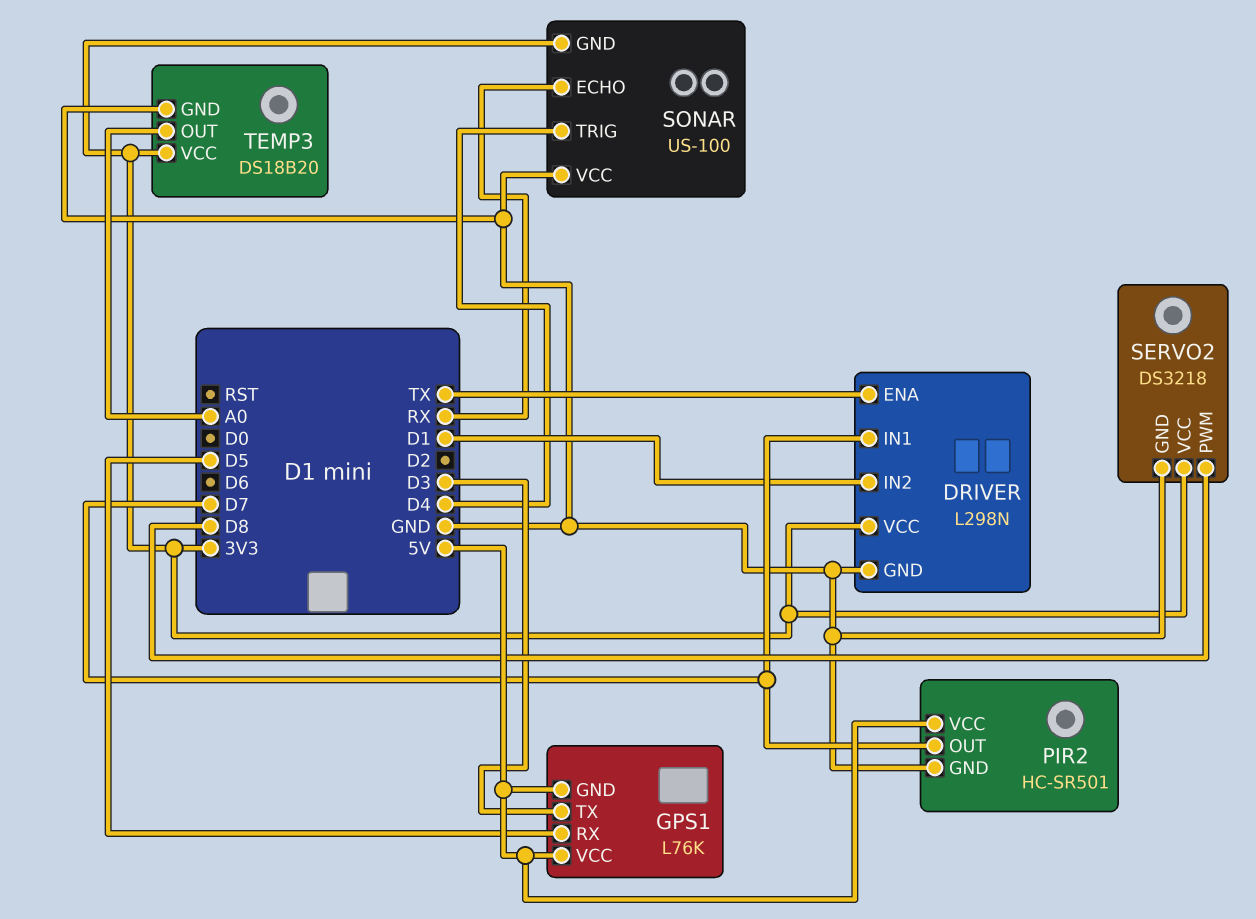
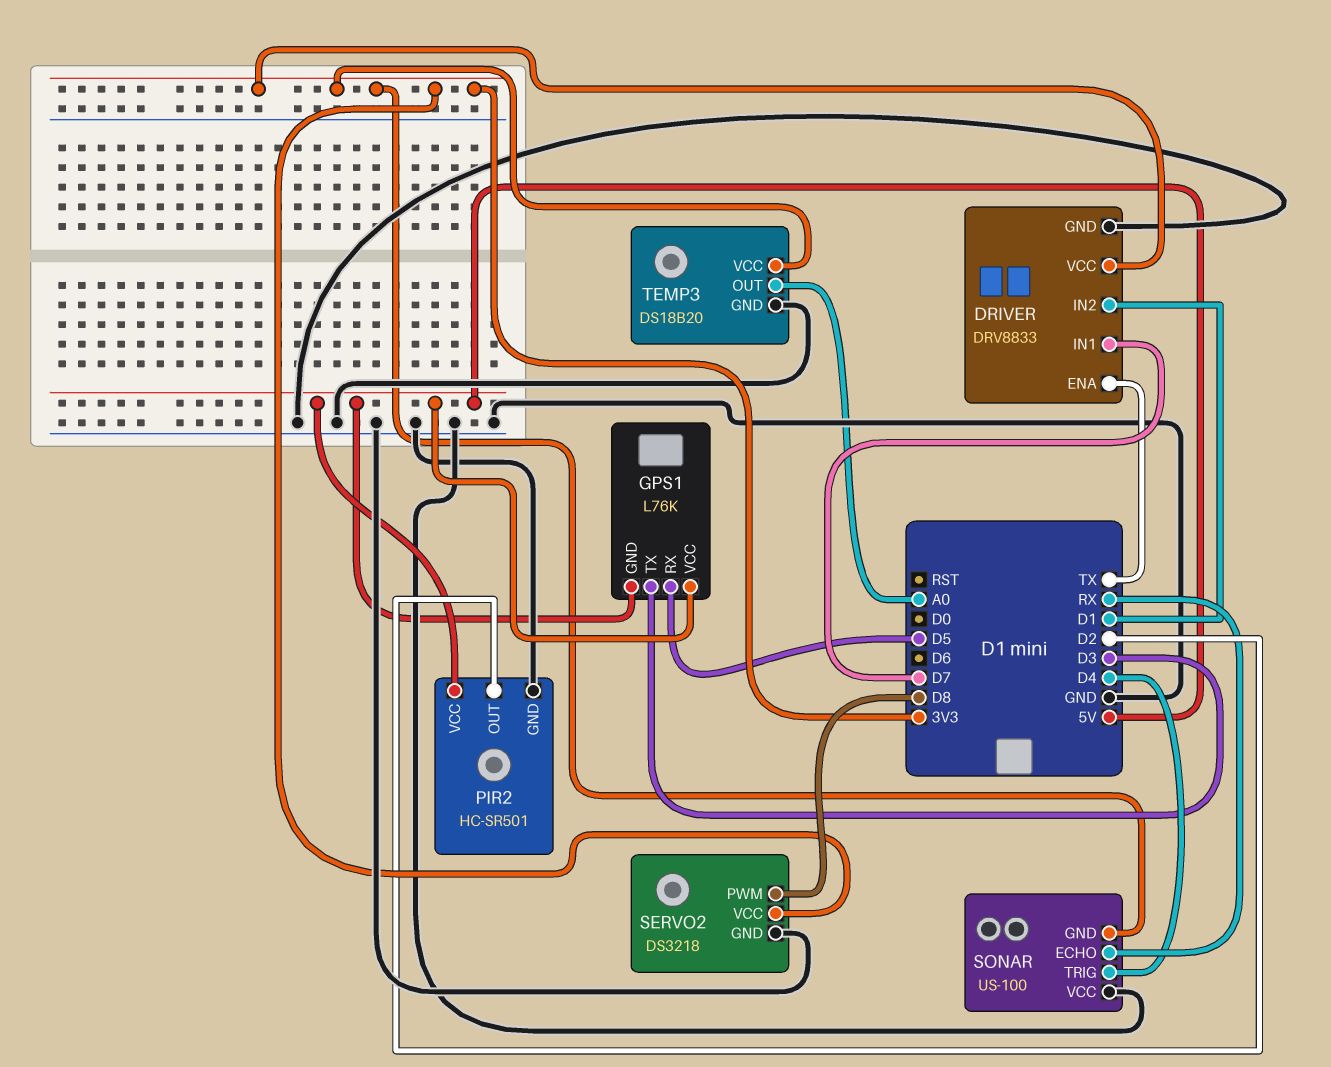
DRIVER: L298N -> DRV8833
PIR2 pin OUT: D7 -> D2

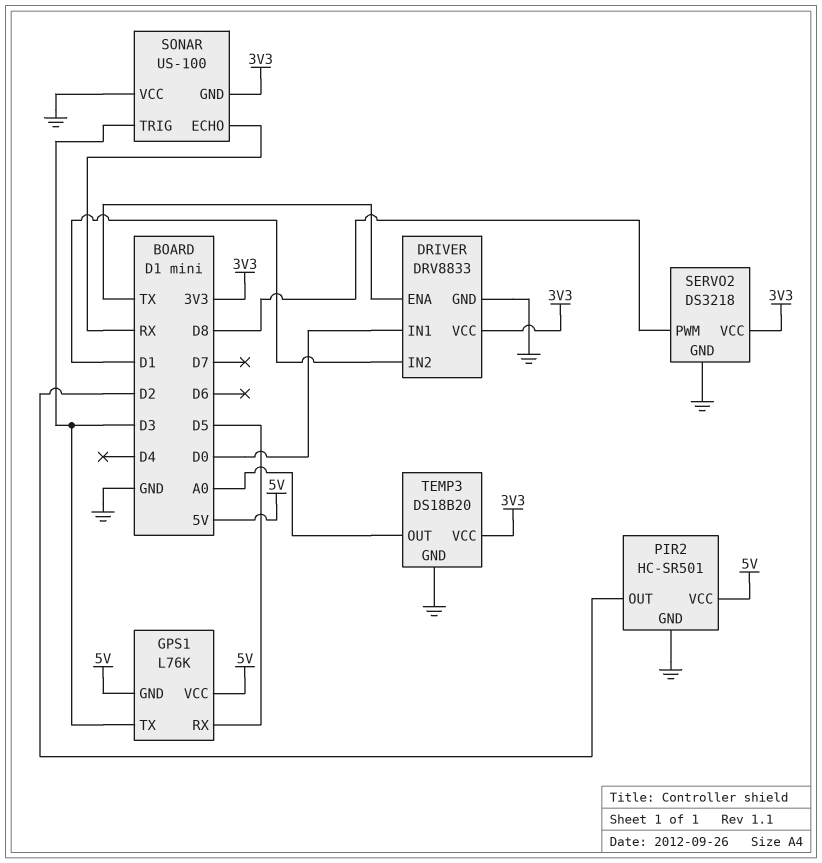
DRIVER pin IN1: D7 -> D0
SONAR pin TRIG: D4 -> D3

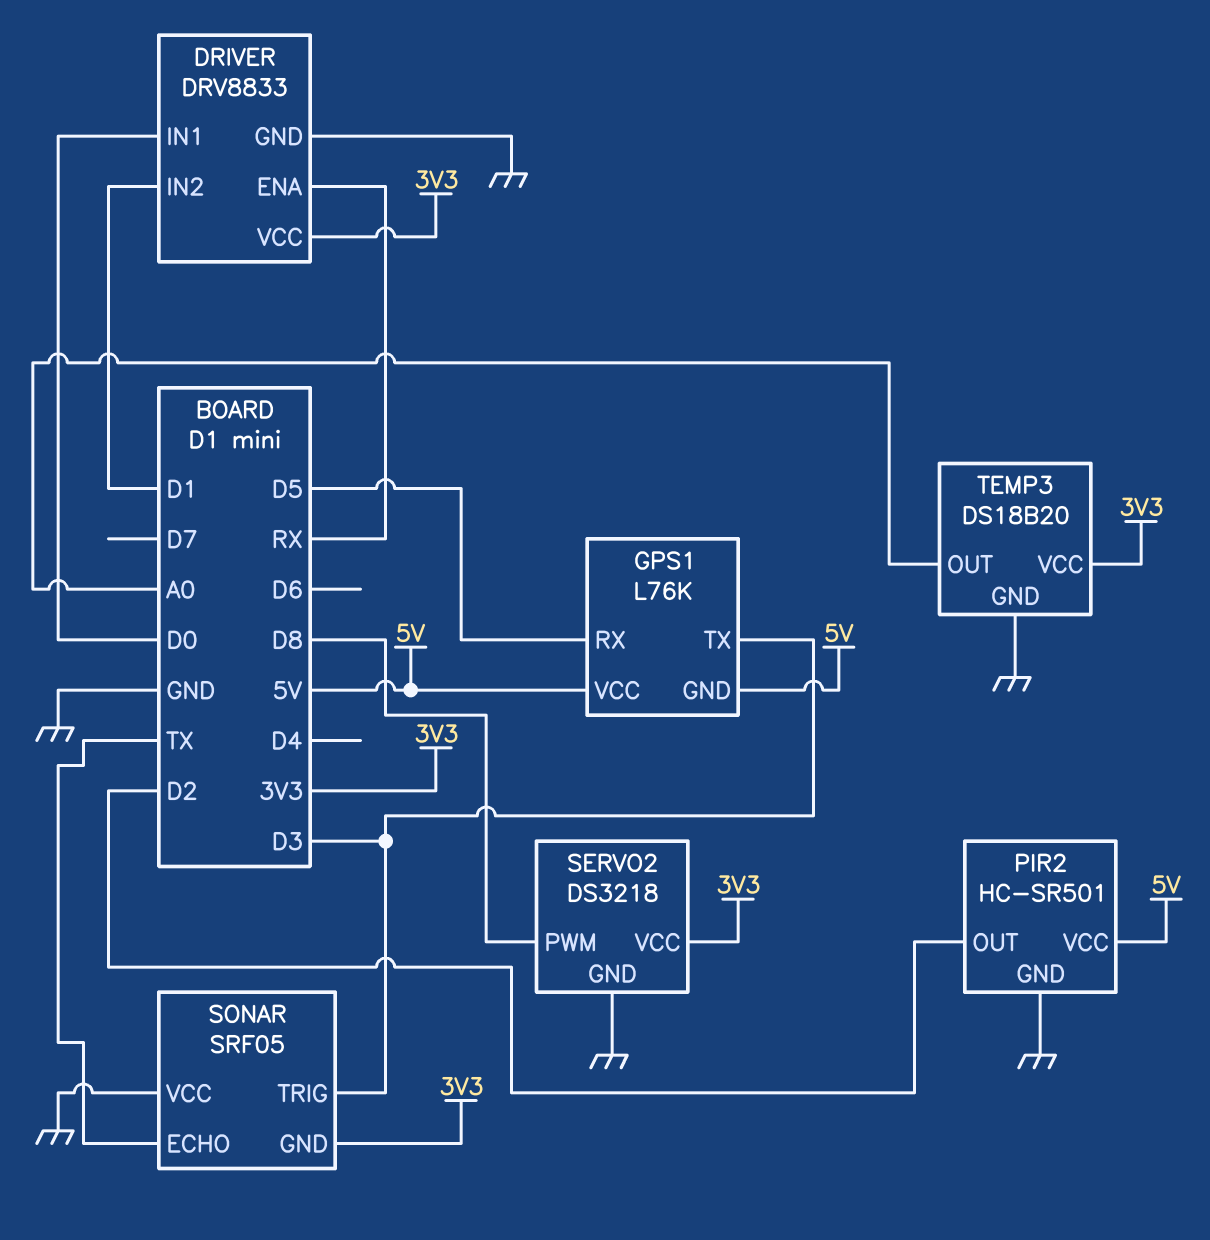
DRIVER pin ENA: TX -> RX
SONAR: US-100 -> SRF05
SONAR pin ECHO: RX -> TX

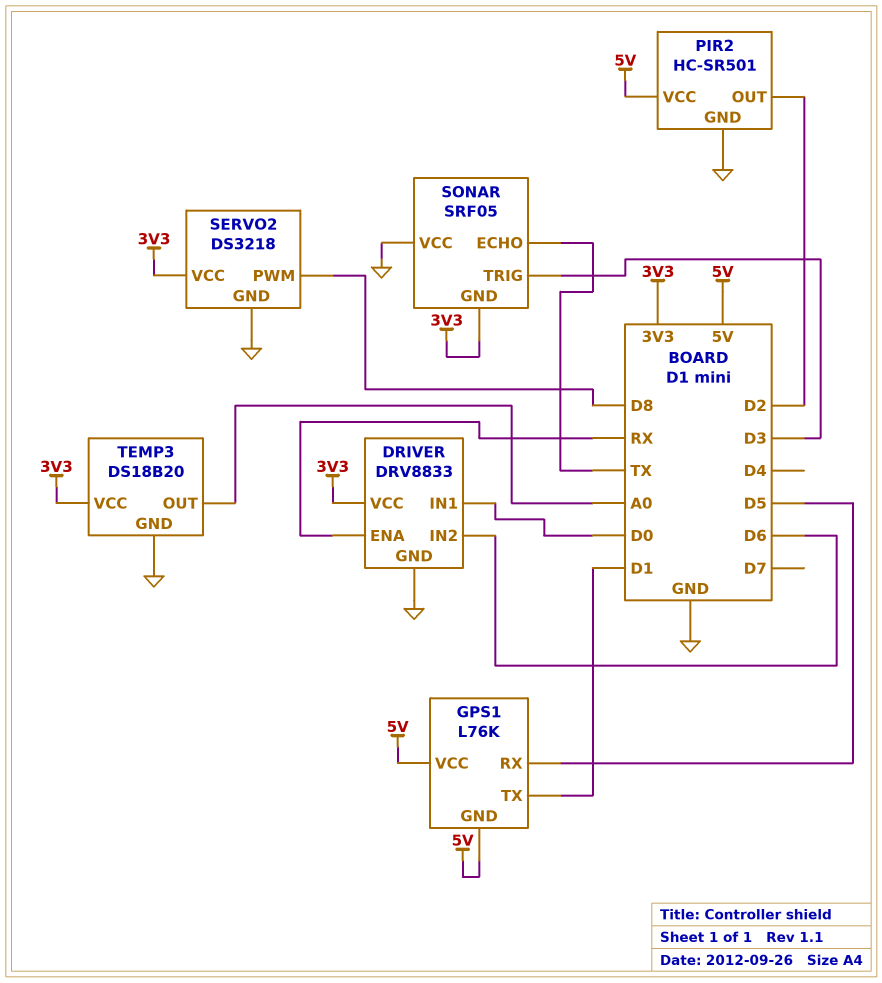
DRIVER pin IN2: D1 -> D6
GPS1 pin TX: D3 -> D1

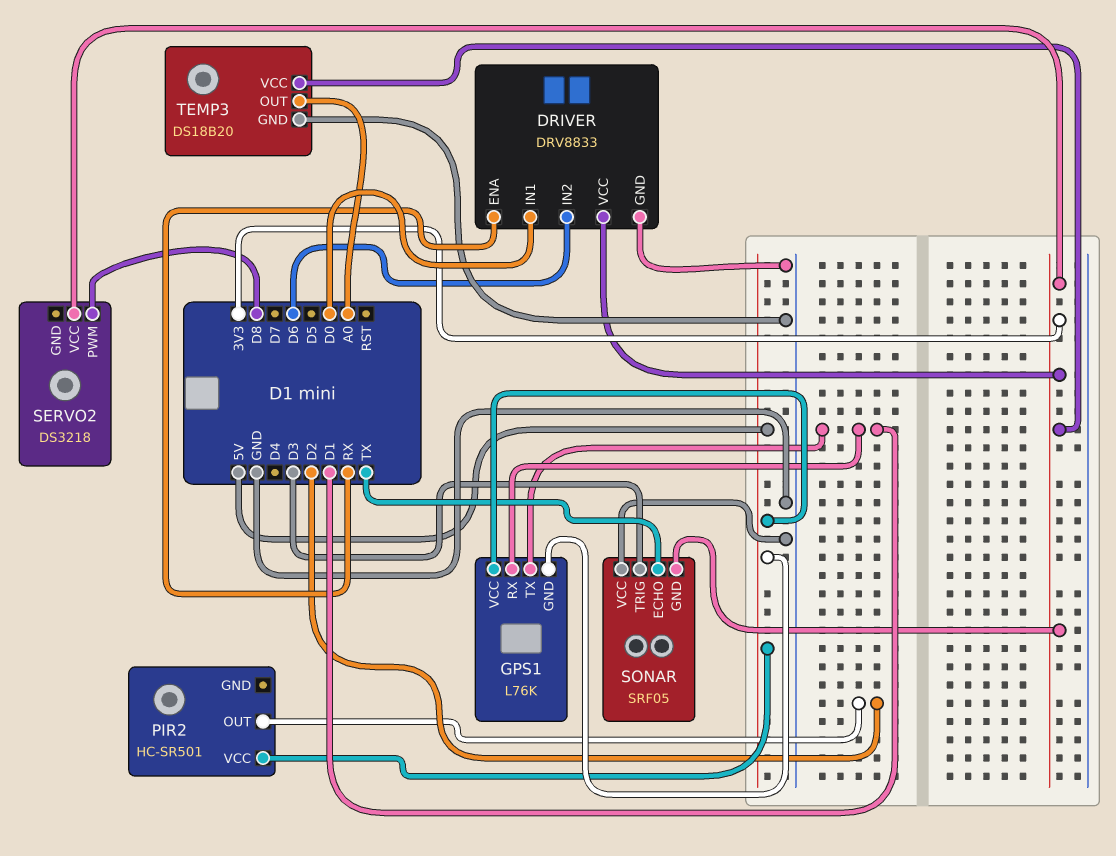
GPS1 pin RX: D5 -> D1
PIR2 pin GND: GND -> none
SERVO2 pin GND: GND -> none

